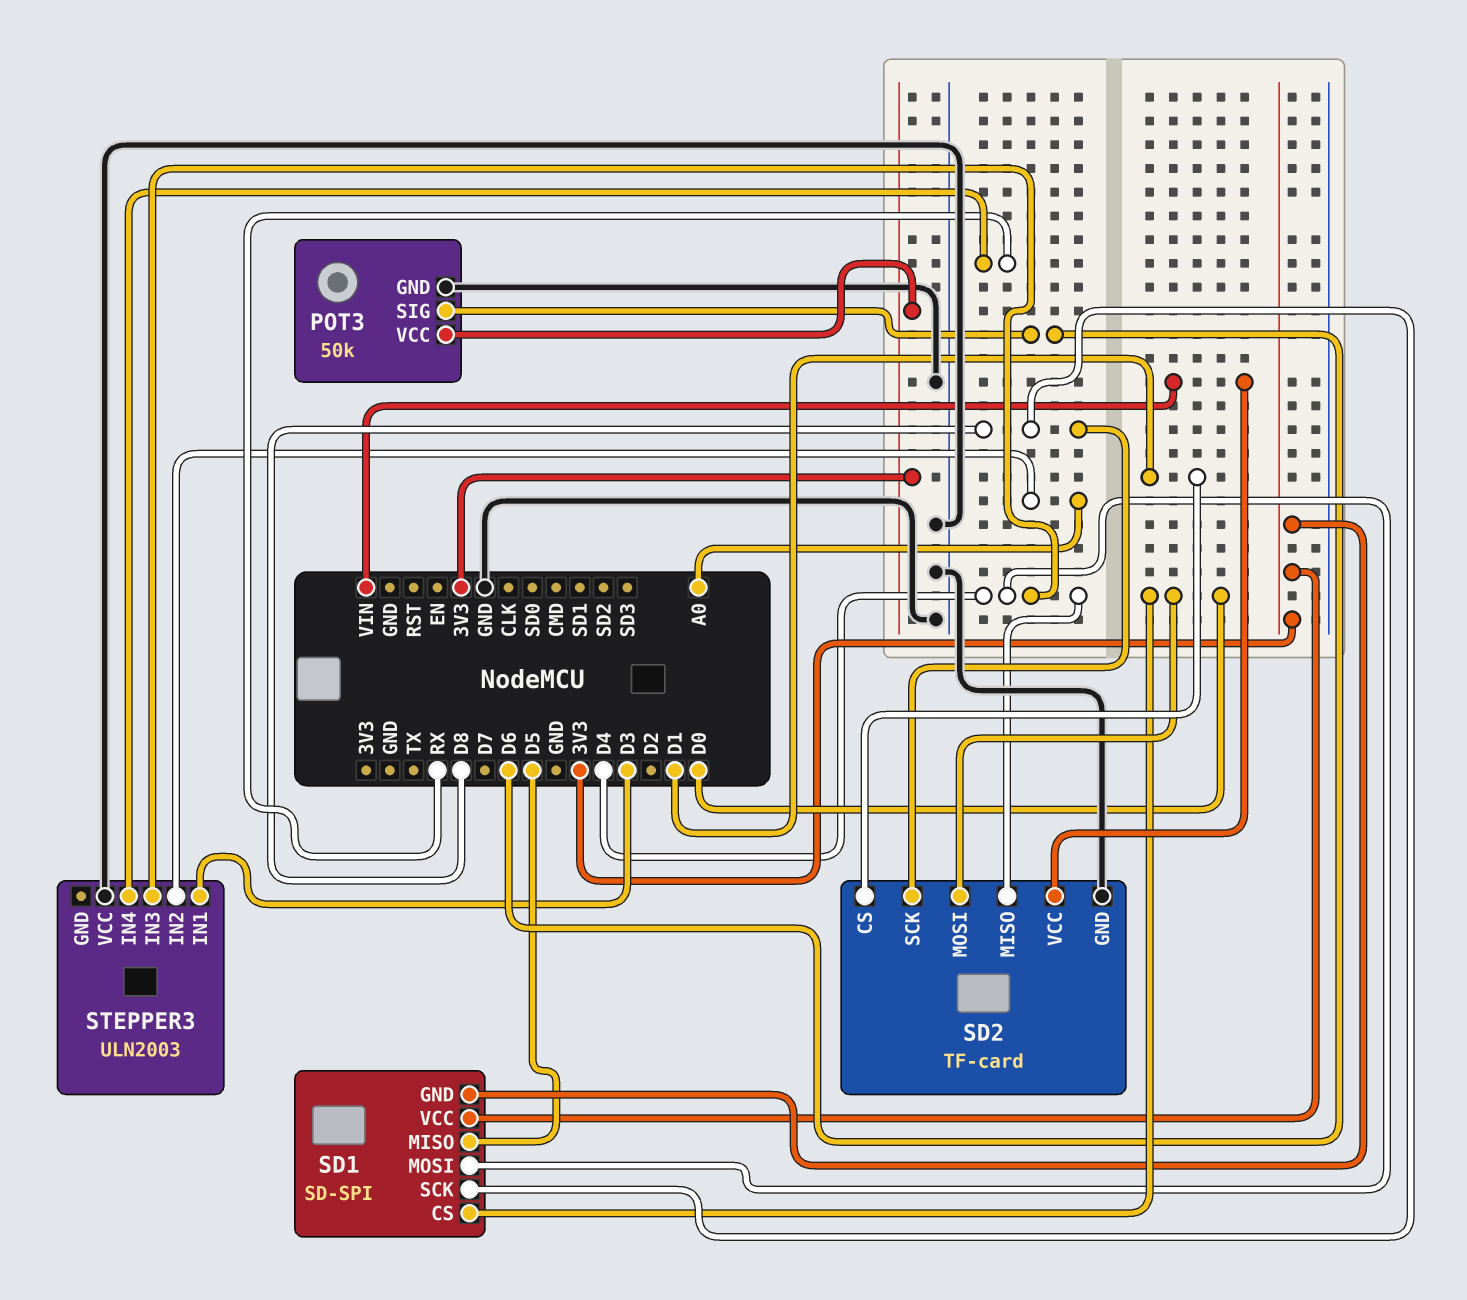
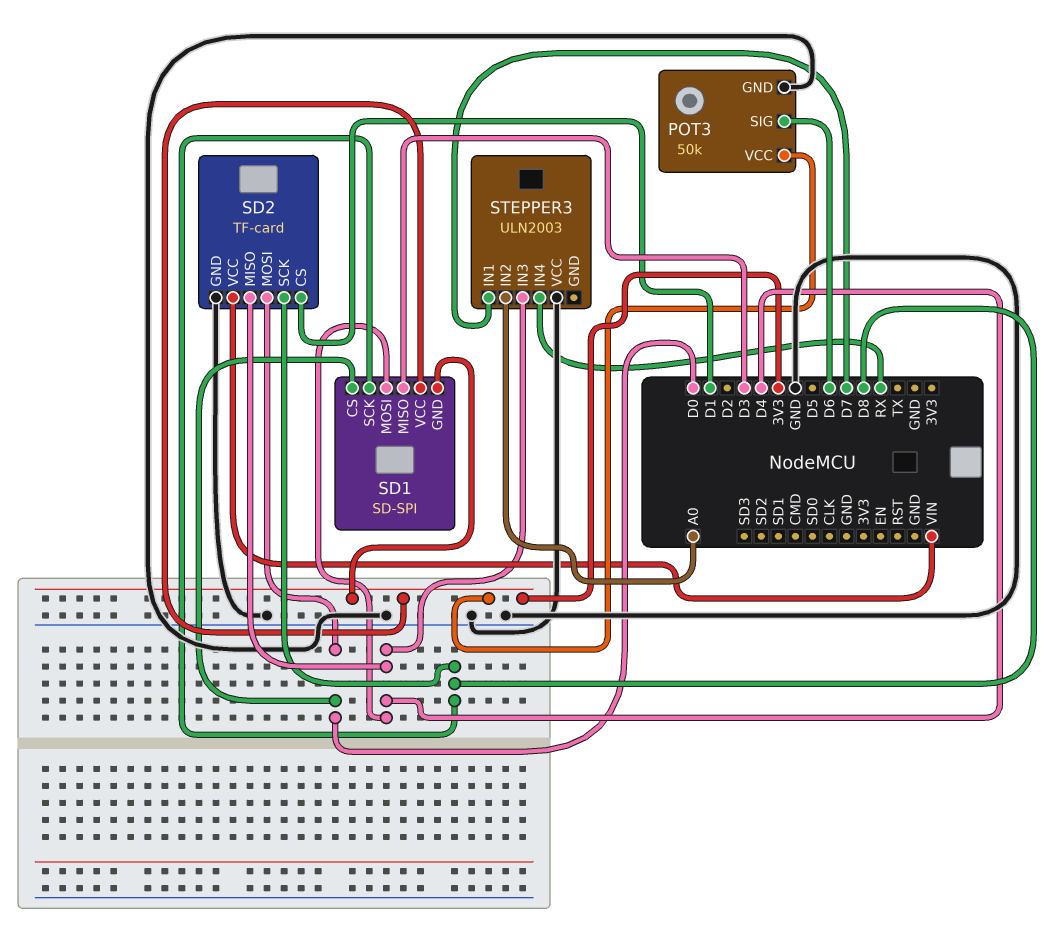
SD1 pin MISO: D5 -> D3
STEPPER3 pin IN1: D3 -> D7

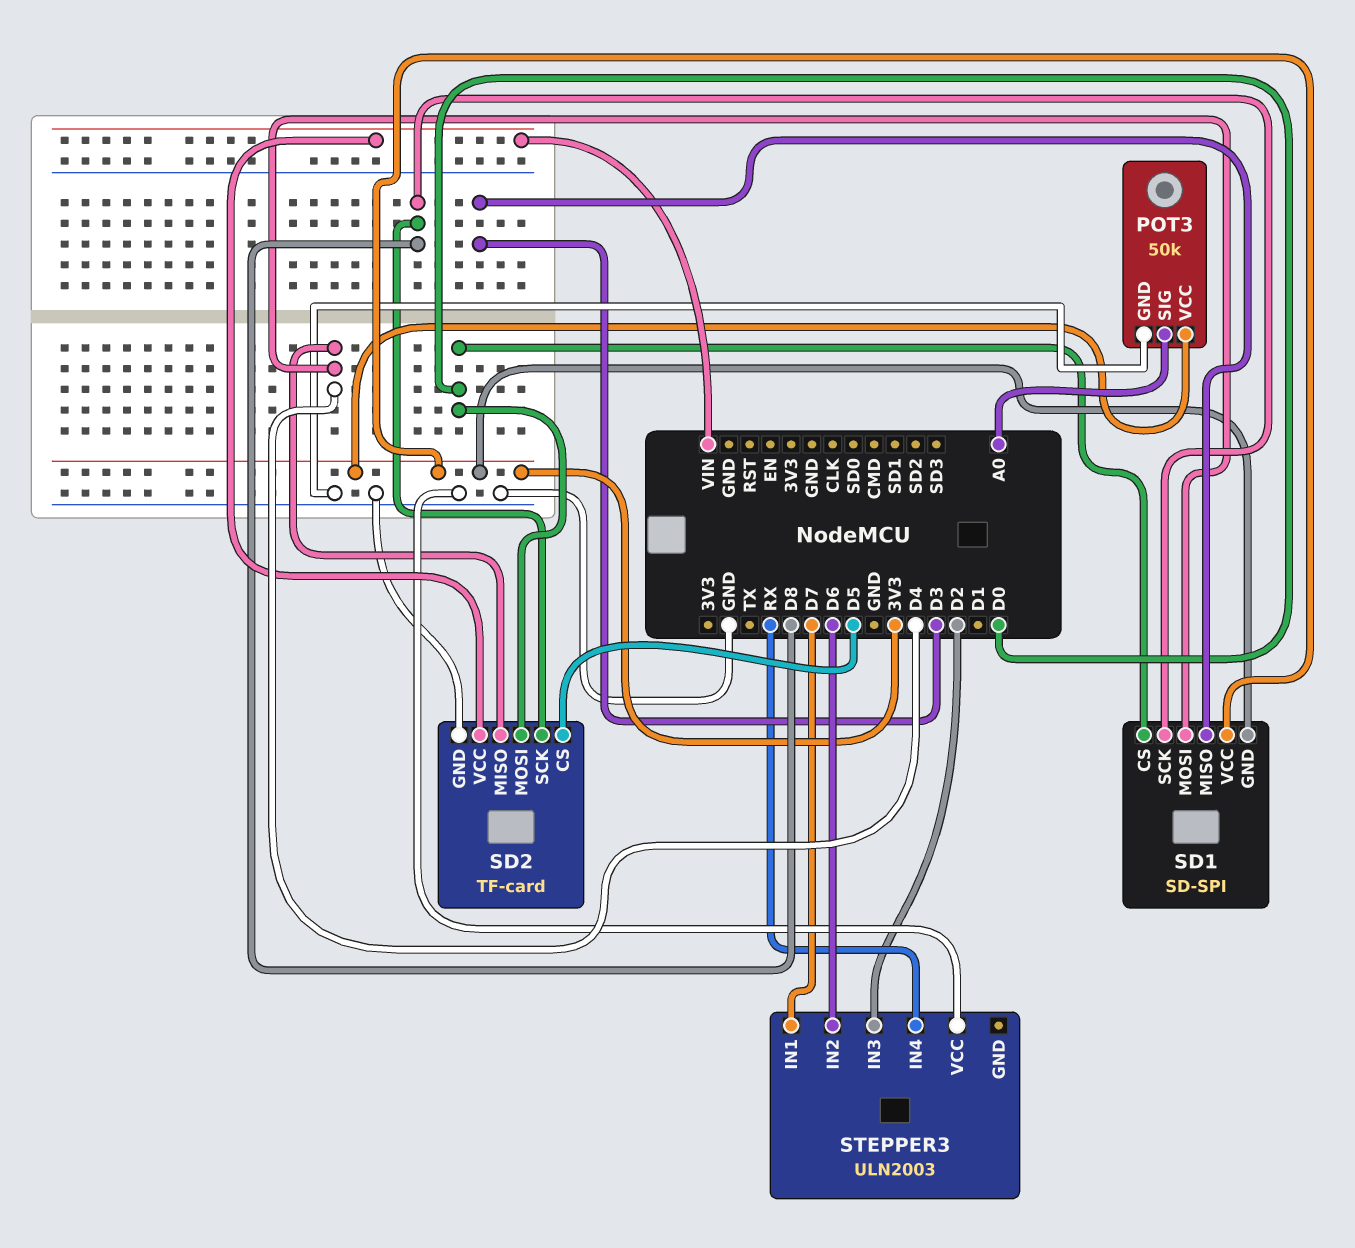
POT3 pin SIG: D6 -> A0
SD2 pin CS: D1 -> D5
STEPPER3 pin IN2: A0 -> D6
STEPPER3 pin IN3: D4 -> D2

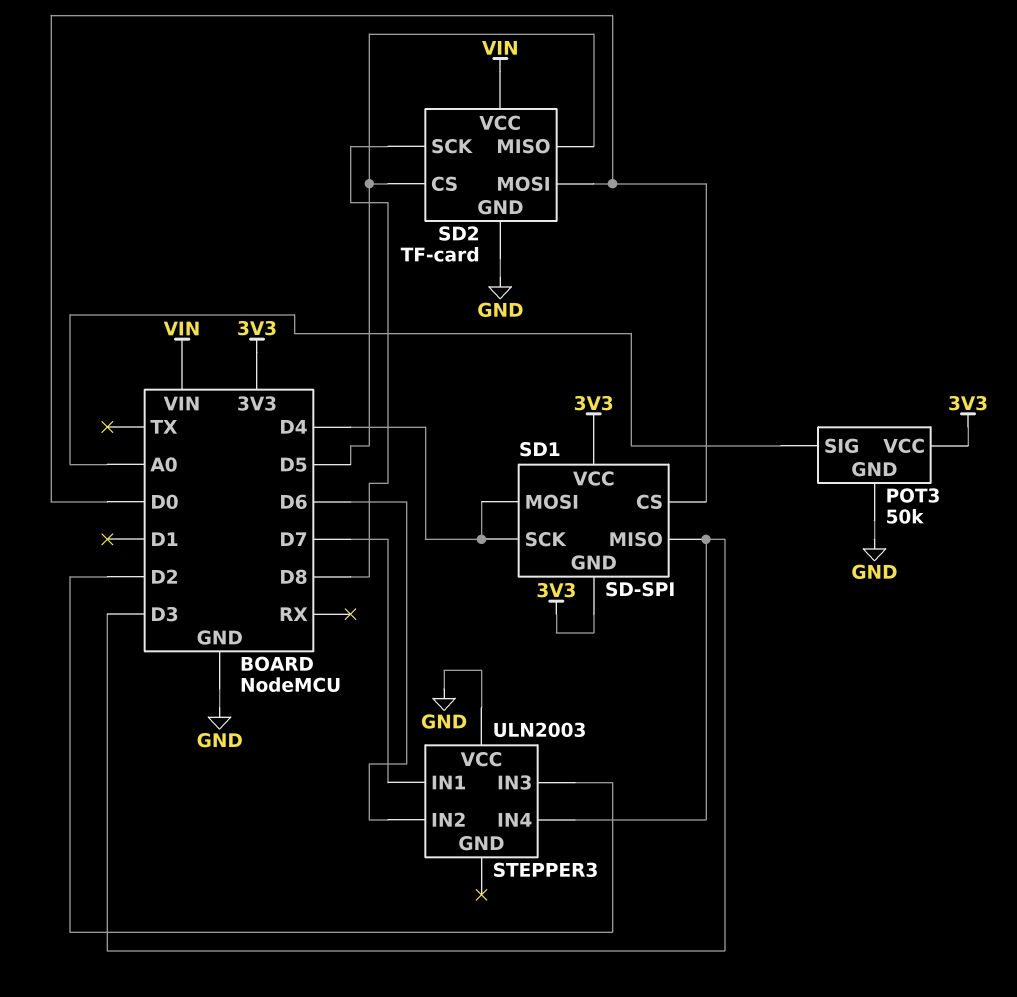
SD1 pin SCK: D8 -> D4
SD2 pin MISO: D4 -> D5
STEPPER3 pin IN4: RX -> D3

